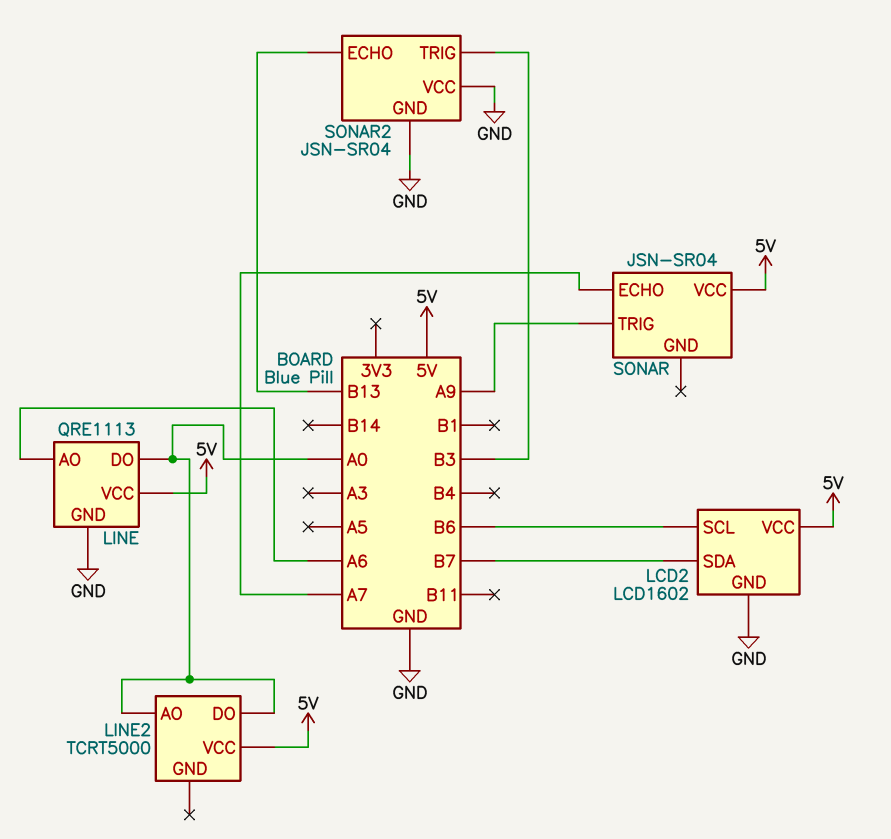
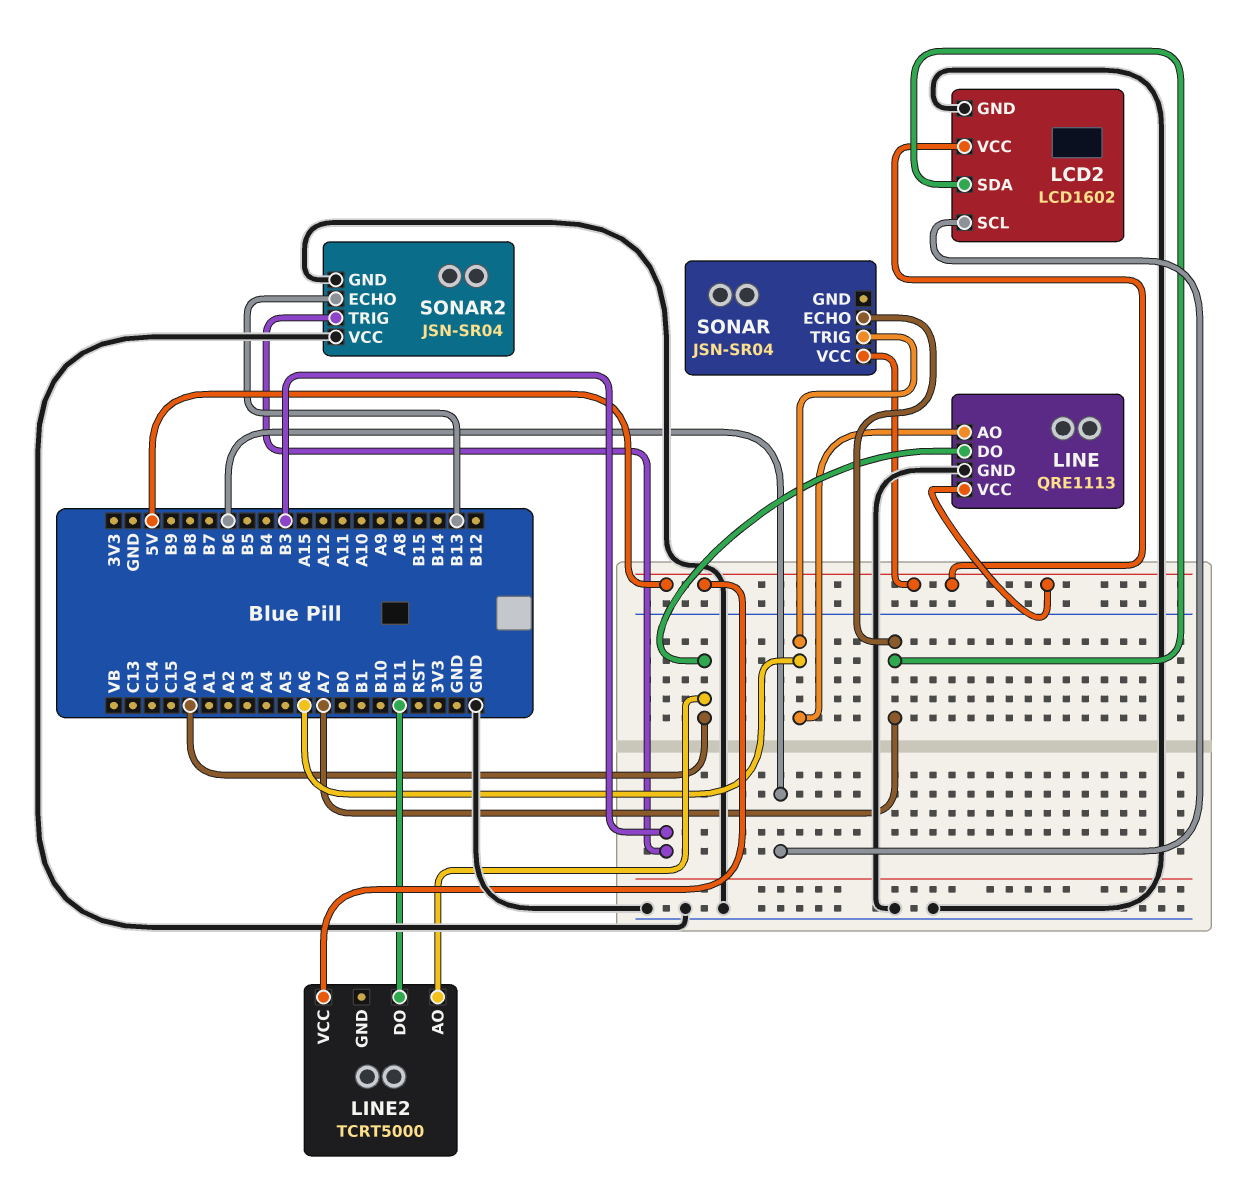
LCD2 pin SDA: B7 -> A7
LINE2 pin DO: A0 -> B11
SONAR pin TRIG: A9 -> A6

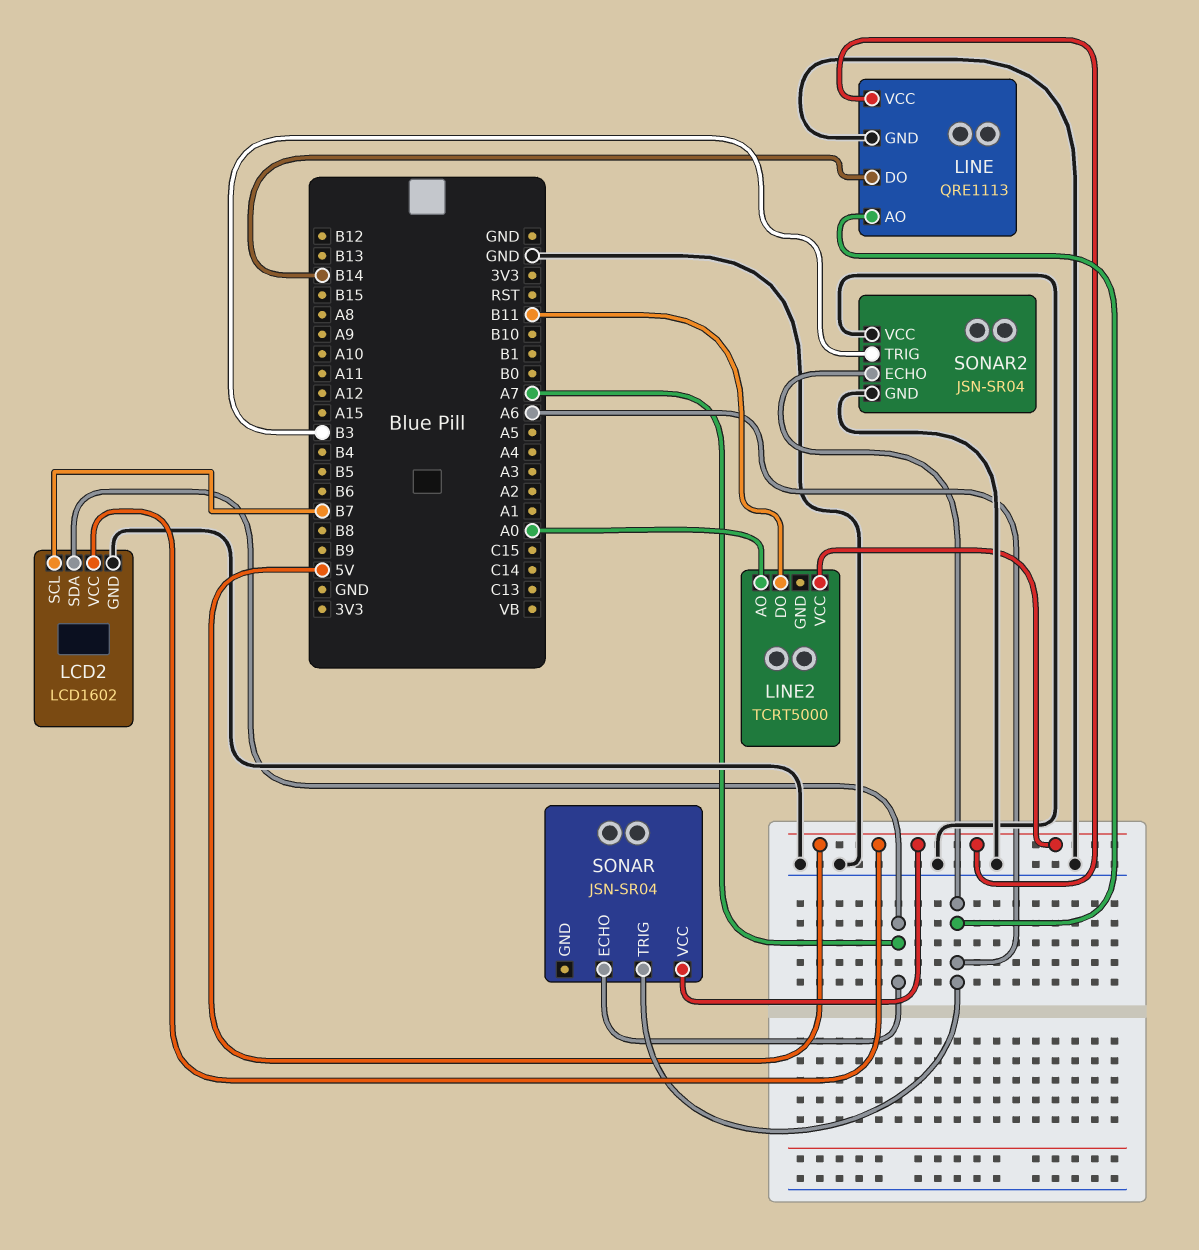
LCD2 pin SCL: B6 -> B7
LINE pin DO: A0 -> B14
SONAR2 pin ECHO: B13 -> A6

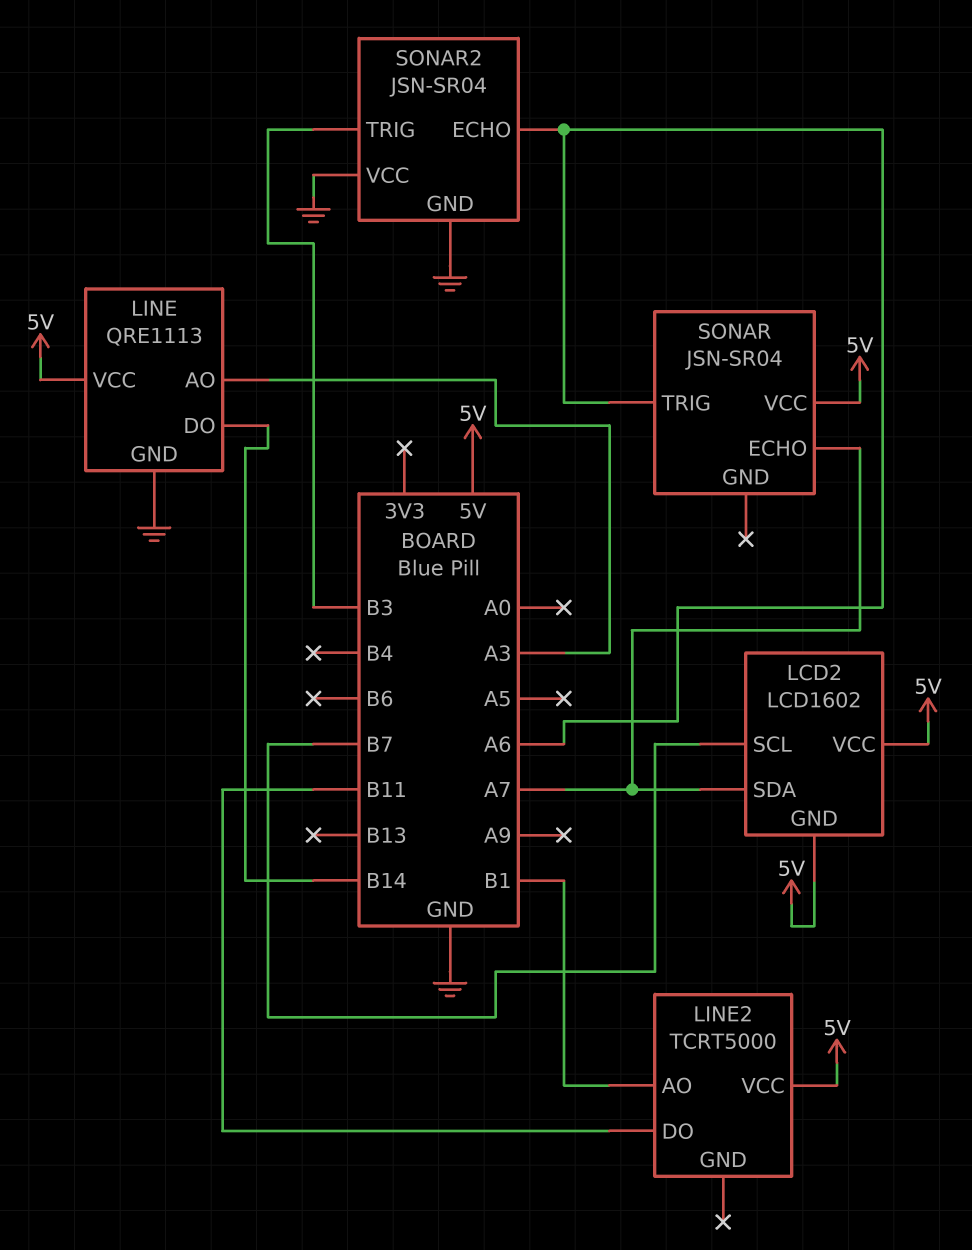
LCD2 pin GND: GND -> 5V
LINE pin AO: A6 -> A3
LINE2 pin AO: A0 -> B1

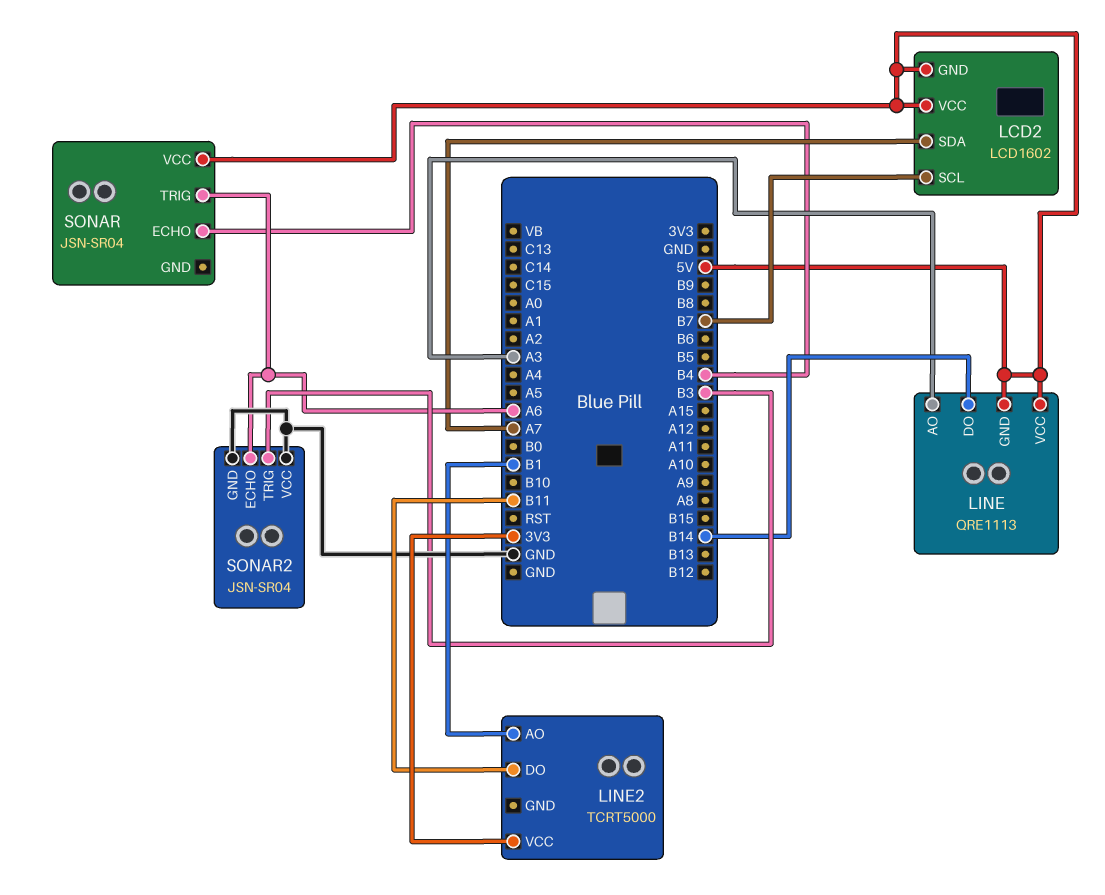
LINE pin GND: GND -> 5V
LINE2 pin VCC: 5V -> 3V3
SONAR pin ECHO: A7 -> B4

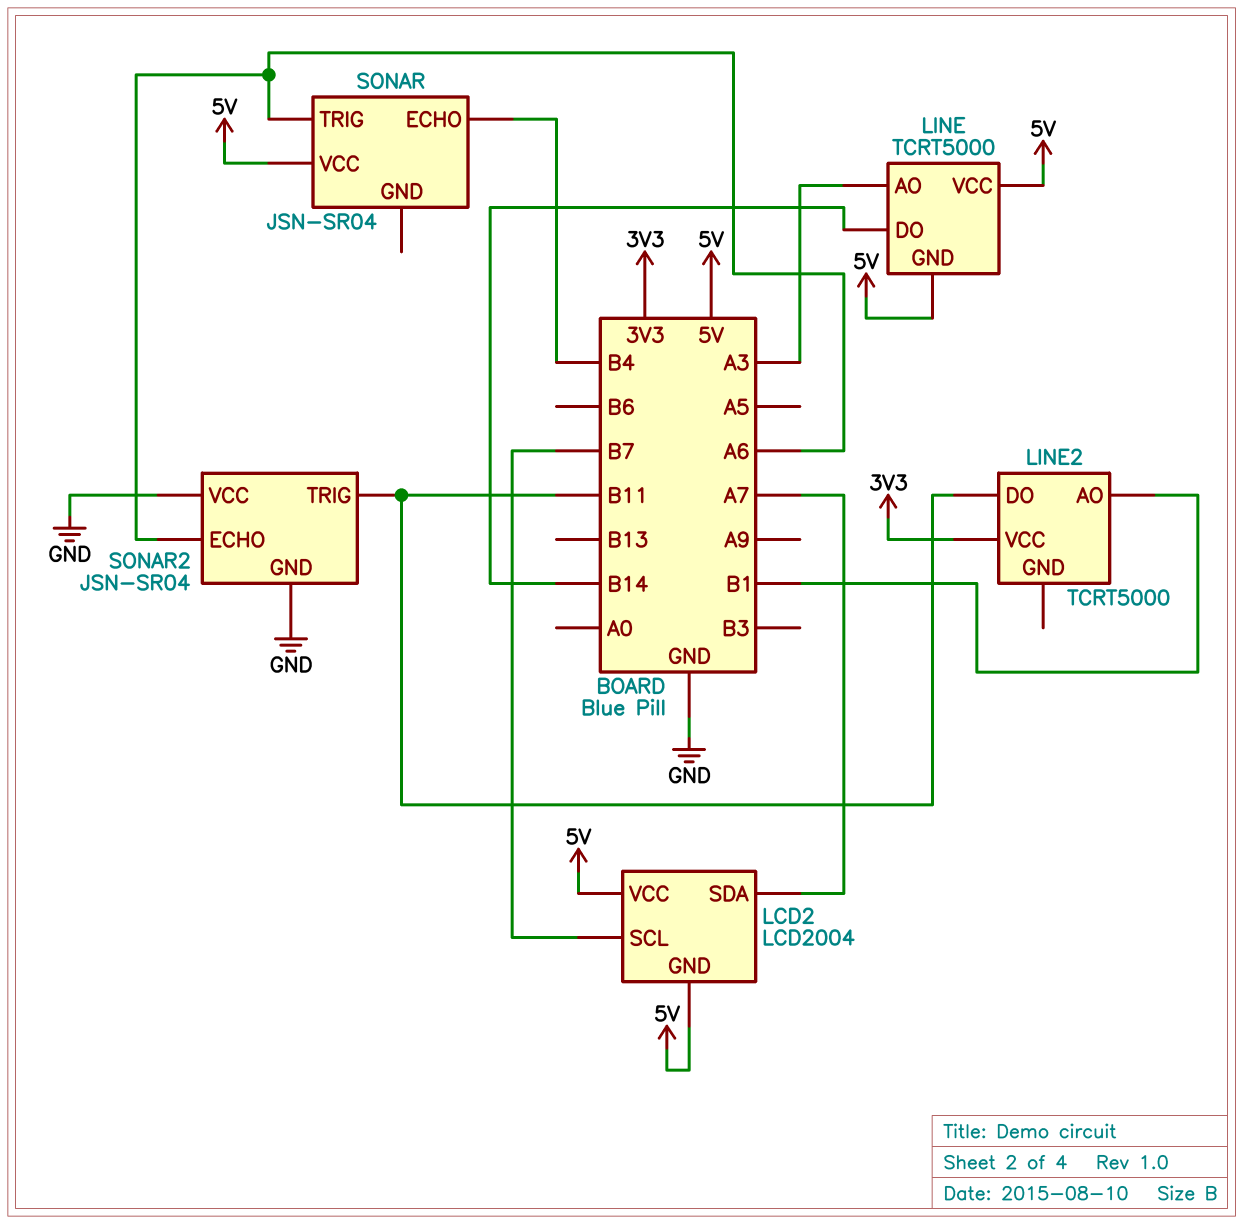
LCD2: LCD1602 -> LCD2004
LINE: QRE1113 -> TCRT5000
SONAR2 pin TRIG: B3 -> B11

